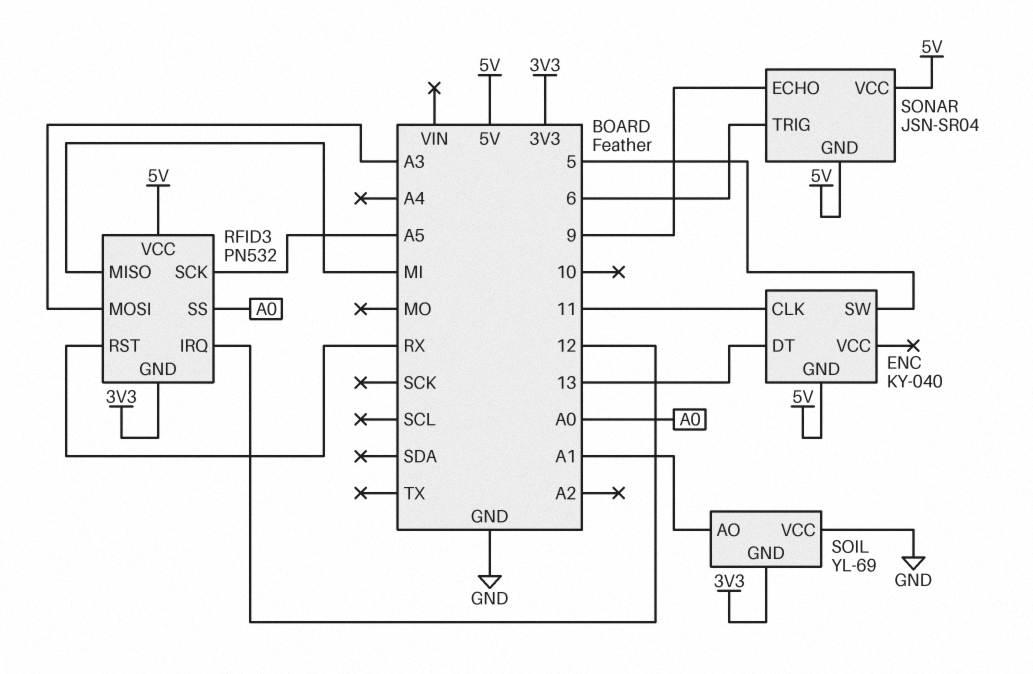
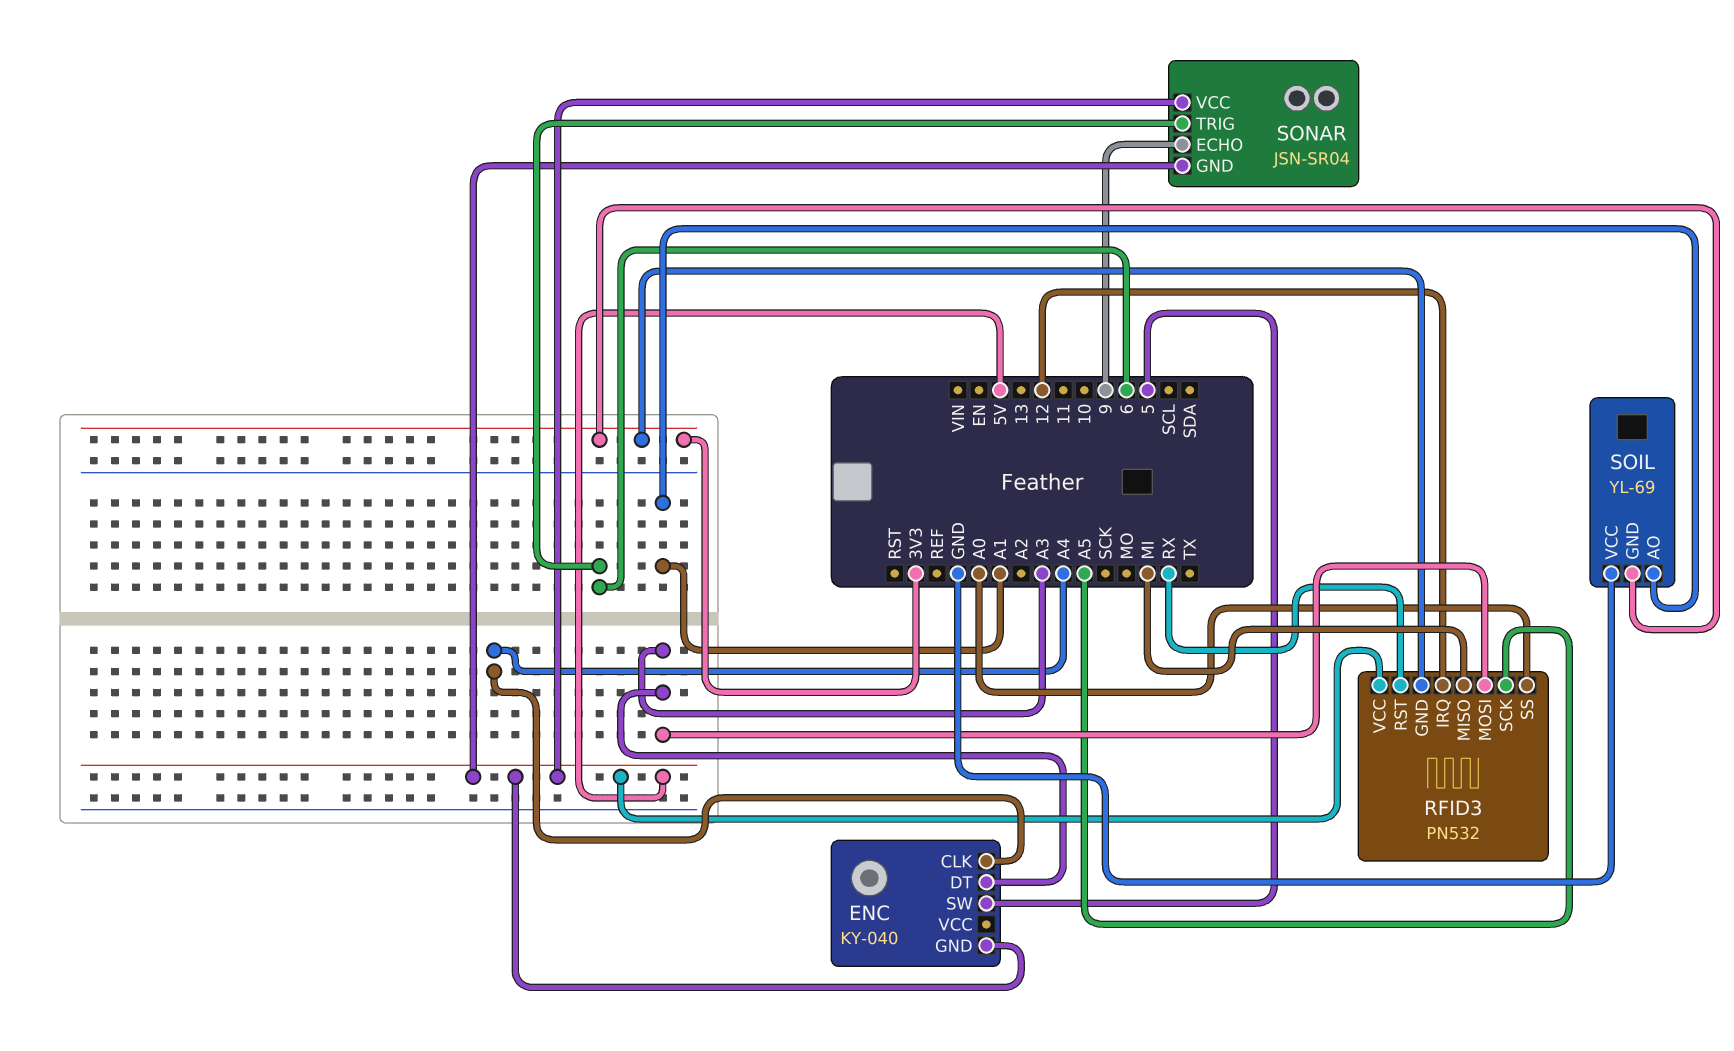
ENC pin CLK: 11 -> A4
ENC pin DT: 13 -> A3

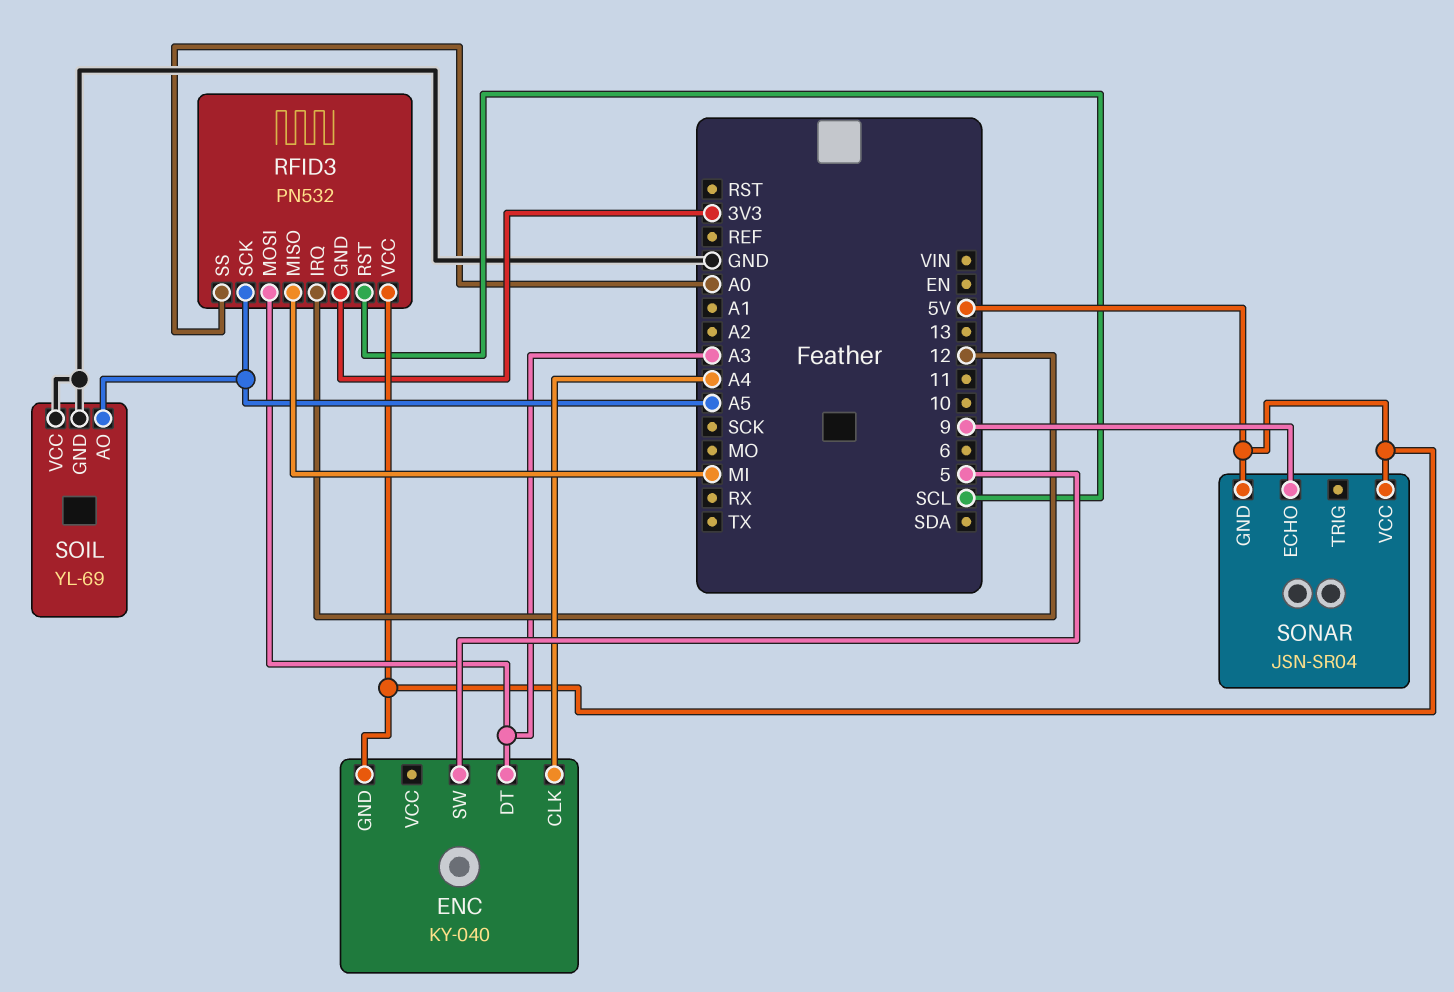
RFID3 pin RST: RX -> SCL
SOIL pin AO: A1 -> A5
SOIL pin GND: 3V3 -> GND
SONAR pin TRIG: 6 -> none

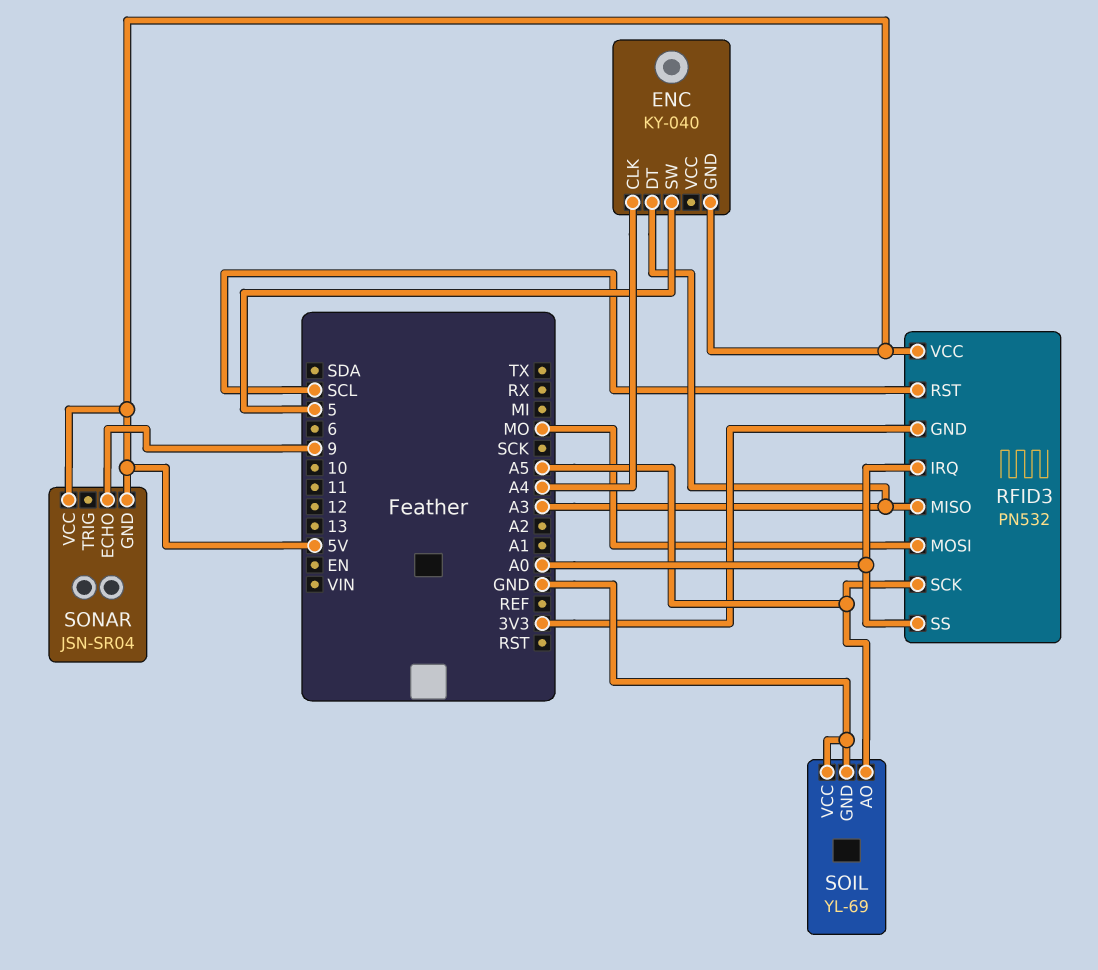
RFID3 pin IRQ: 12 -> A0
RFID3 pin MISO: MI -> A3
RFID3 pin MOSI: A3 -> MO

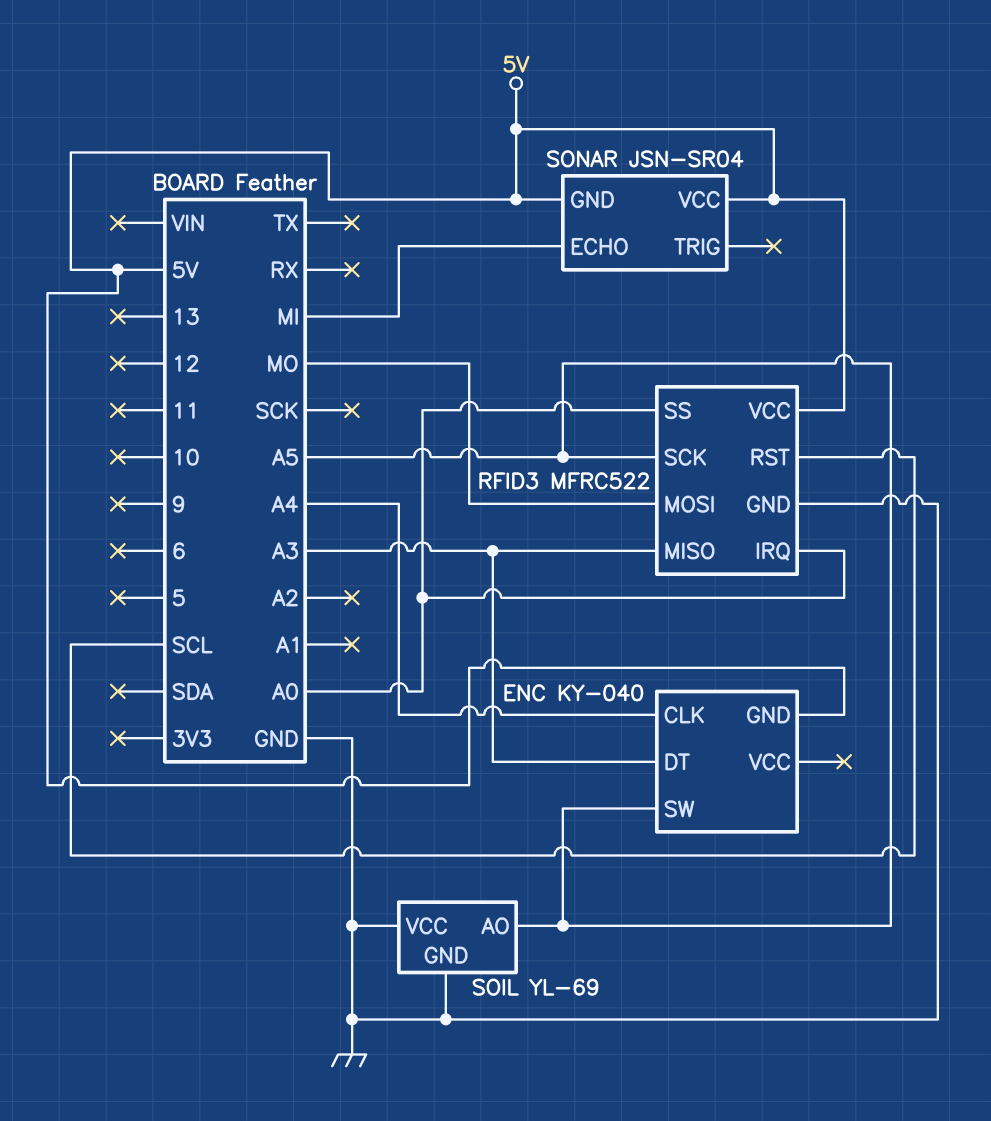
ENC pin SW: 5 -> A5
RFID3: PN532 -> MFRC522
RFID3 pin GND: 3V3 -> GND
SONAR pin ECHO: 9 -> MI

